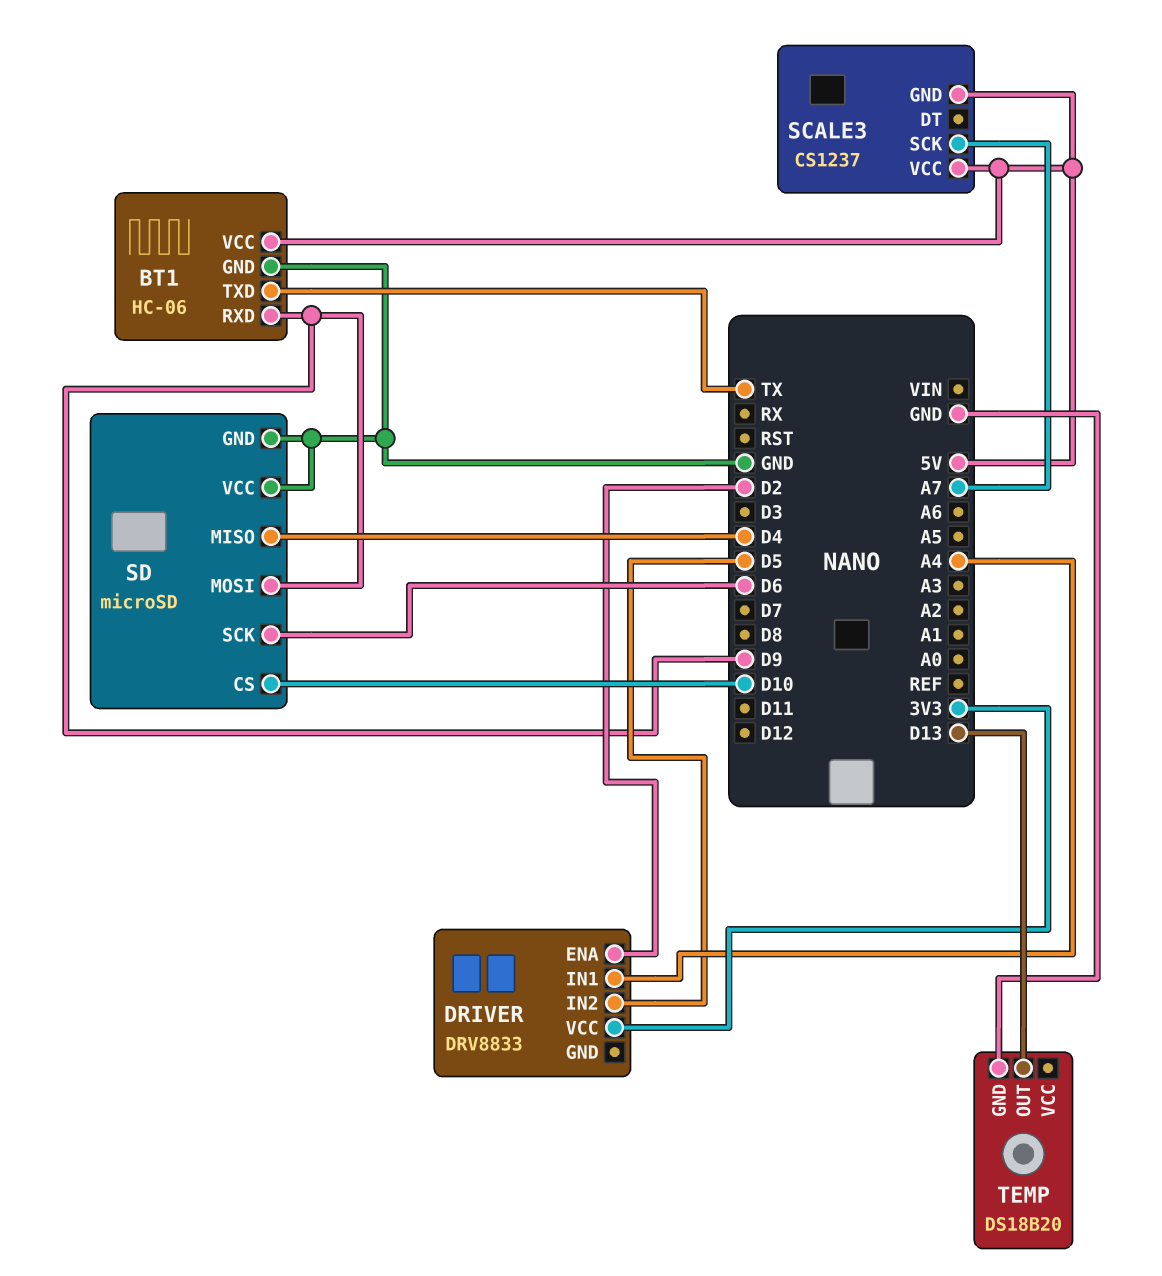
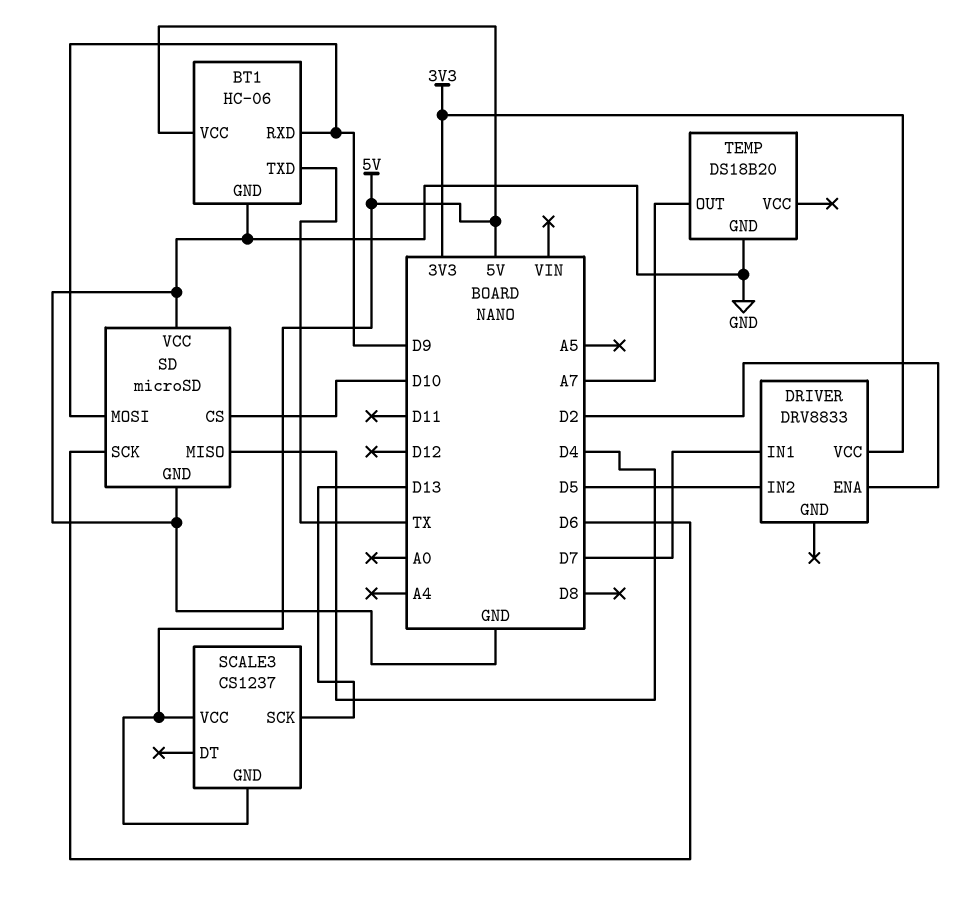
DRIVER pin IN1: A4 -> D7
SCALE3 pin SCK: A7 -> D13
TEMP pin OUT: D13 -> A7

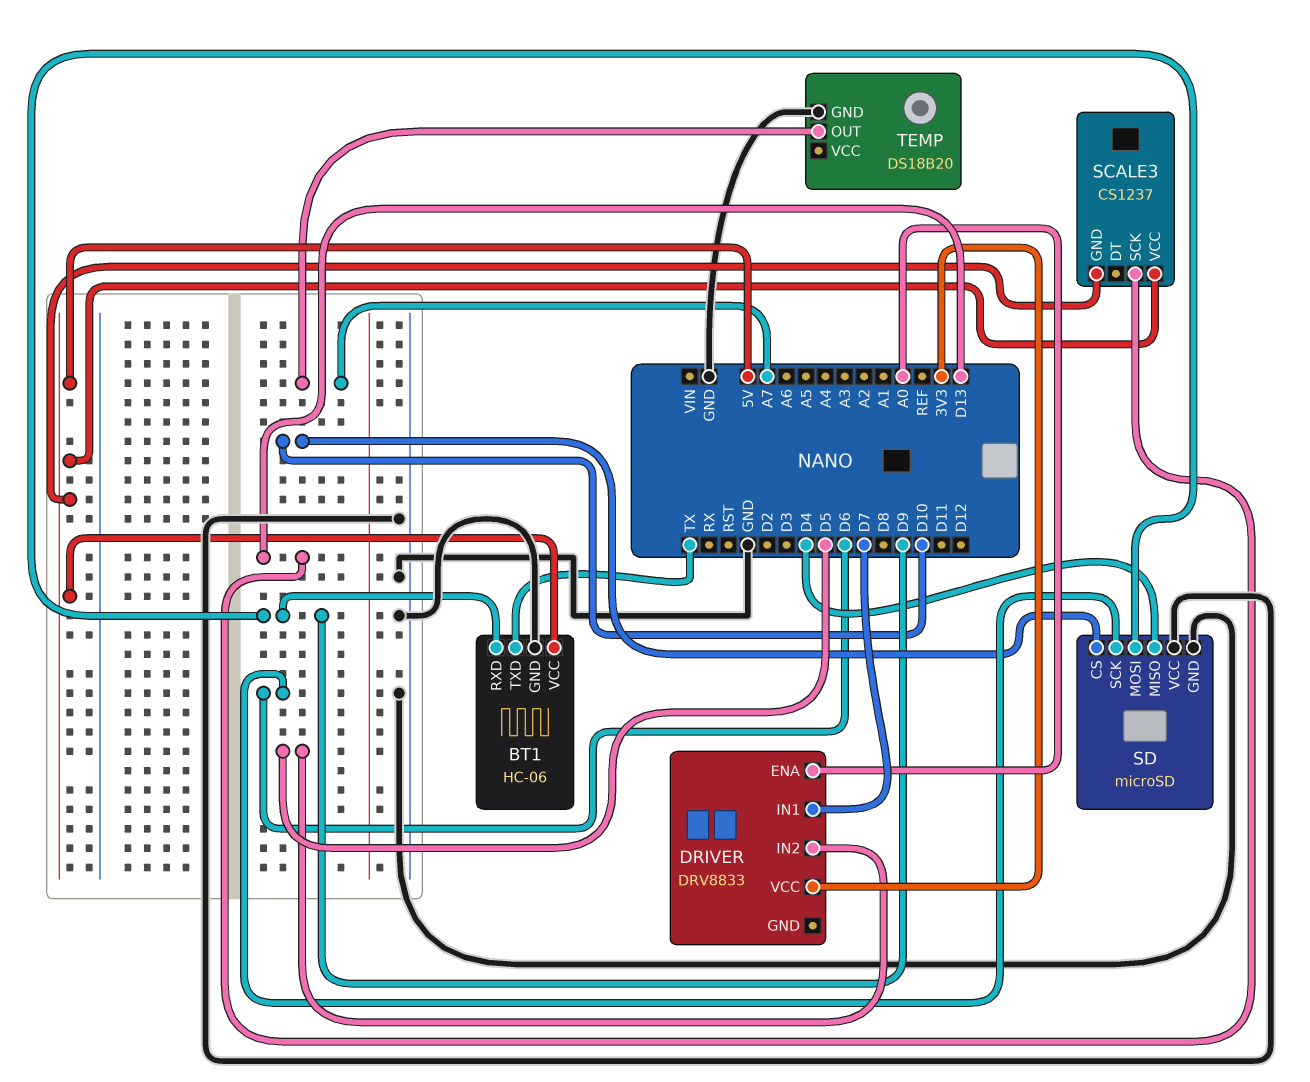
DRIVER pin ENA: D2 -> A0

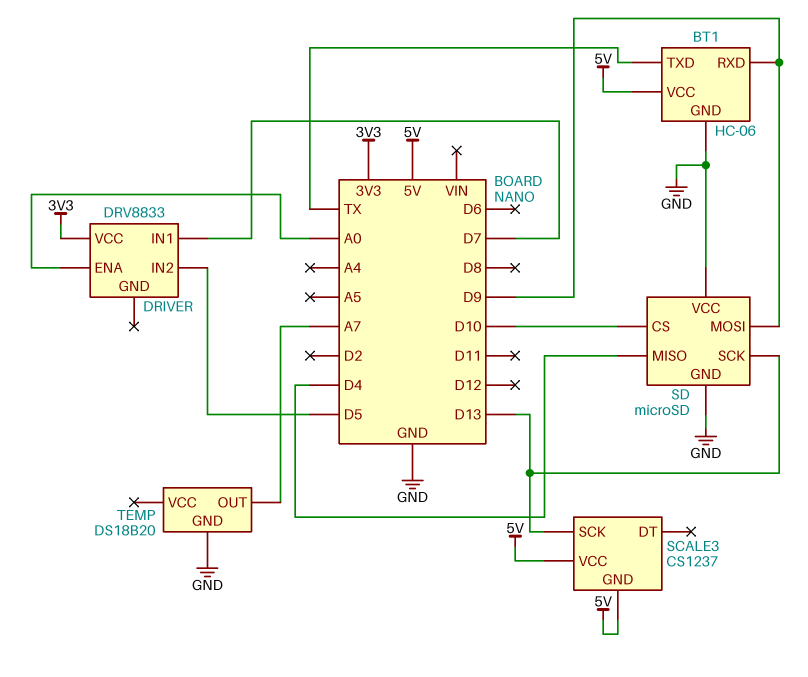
SD pin SCK: D6 -> D13

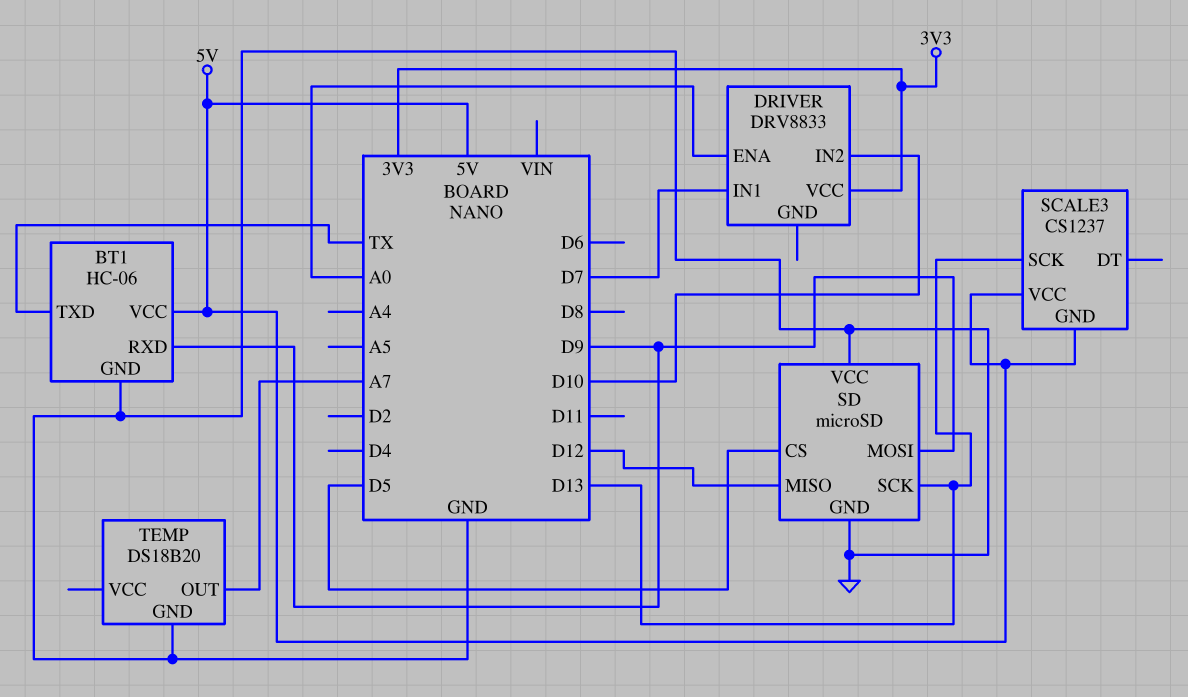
DRIVER pin IN2: D5 -> D10
SD pin CS: D10 -> D5
SD pin MISO: D4 -> D12

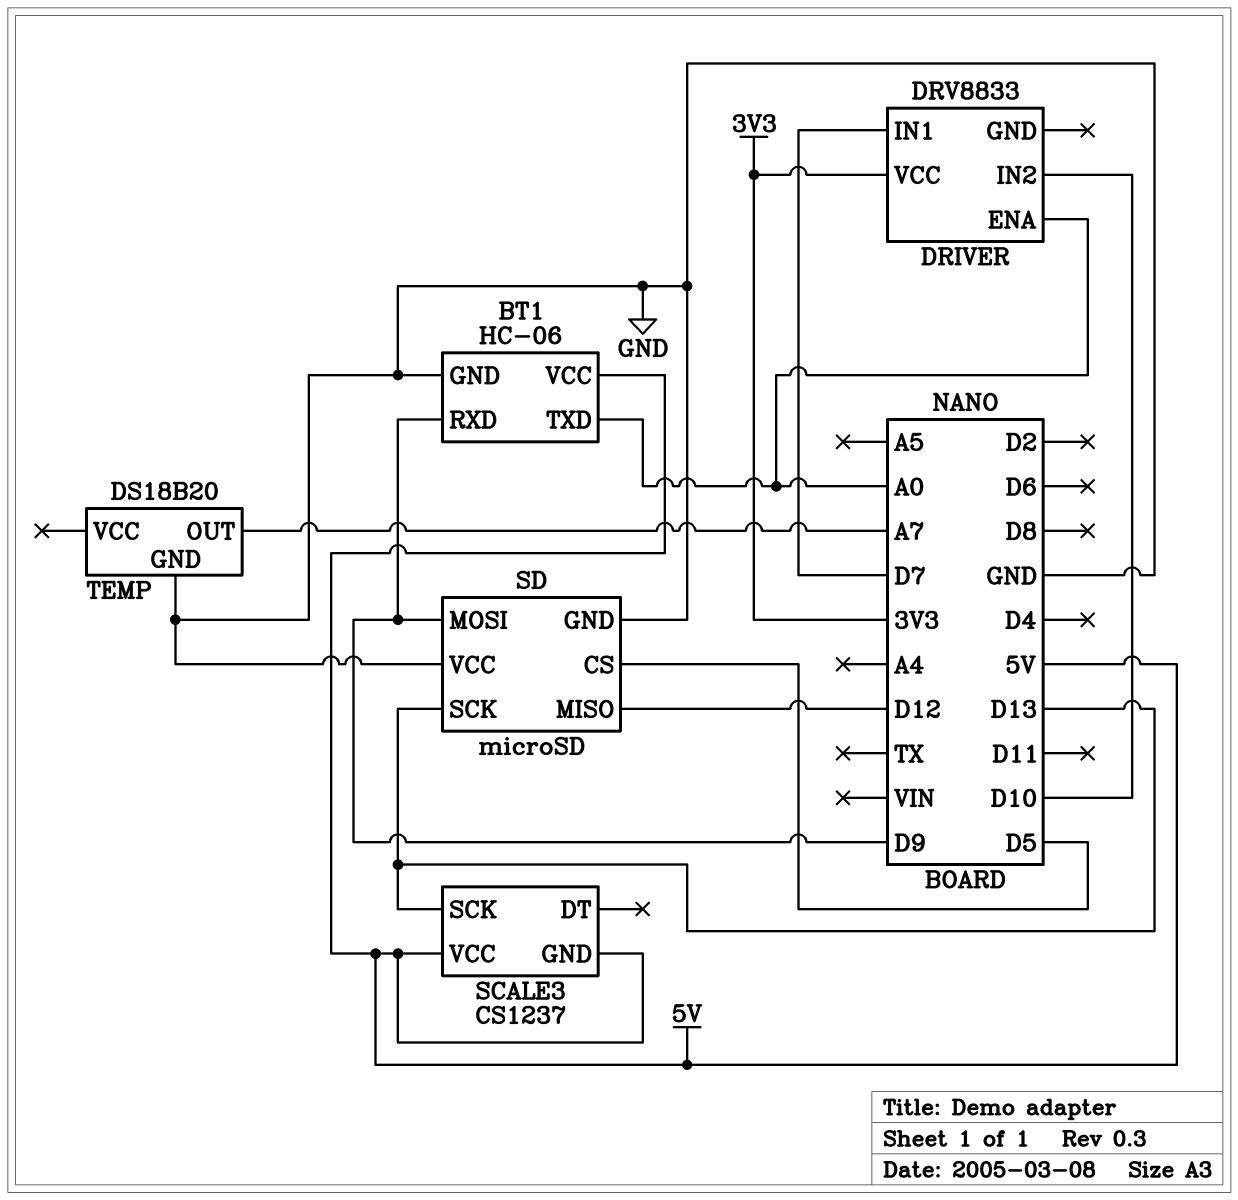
BT1 pin TXD: TX -> A0

